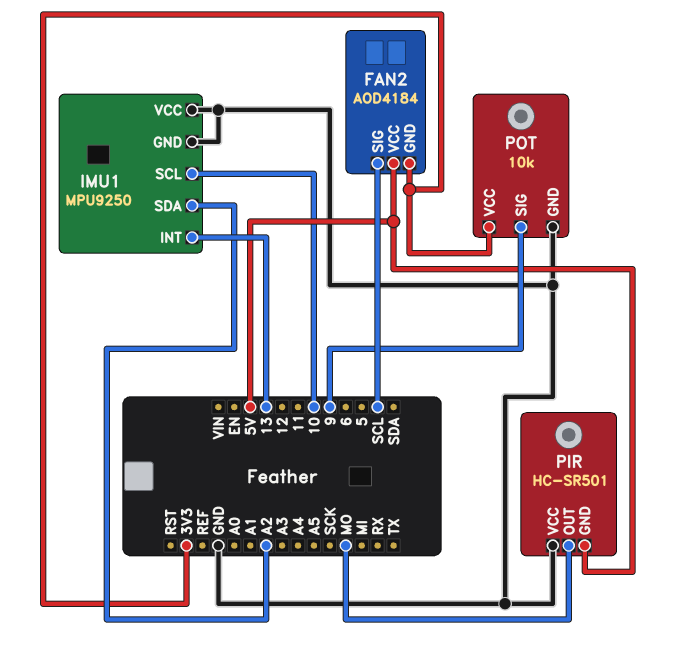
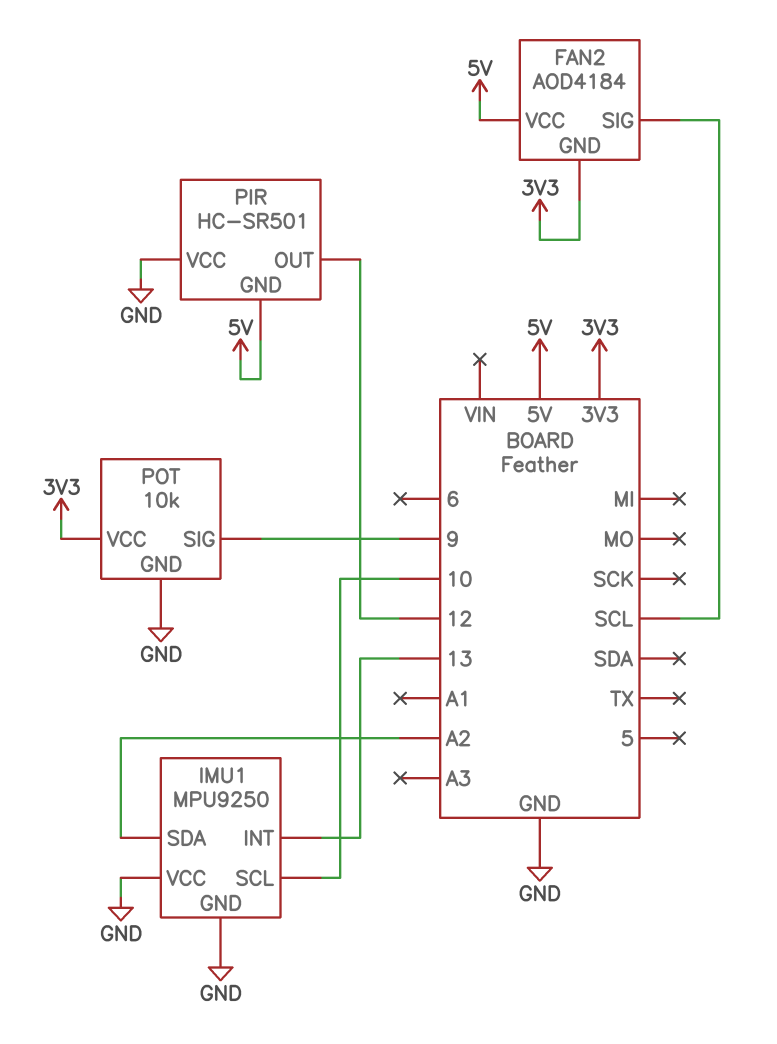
PIR pin OUT: MO -> 12

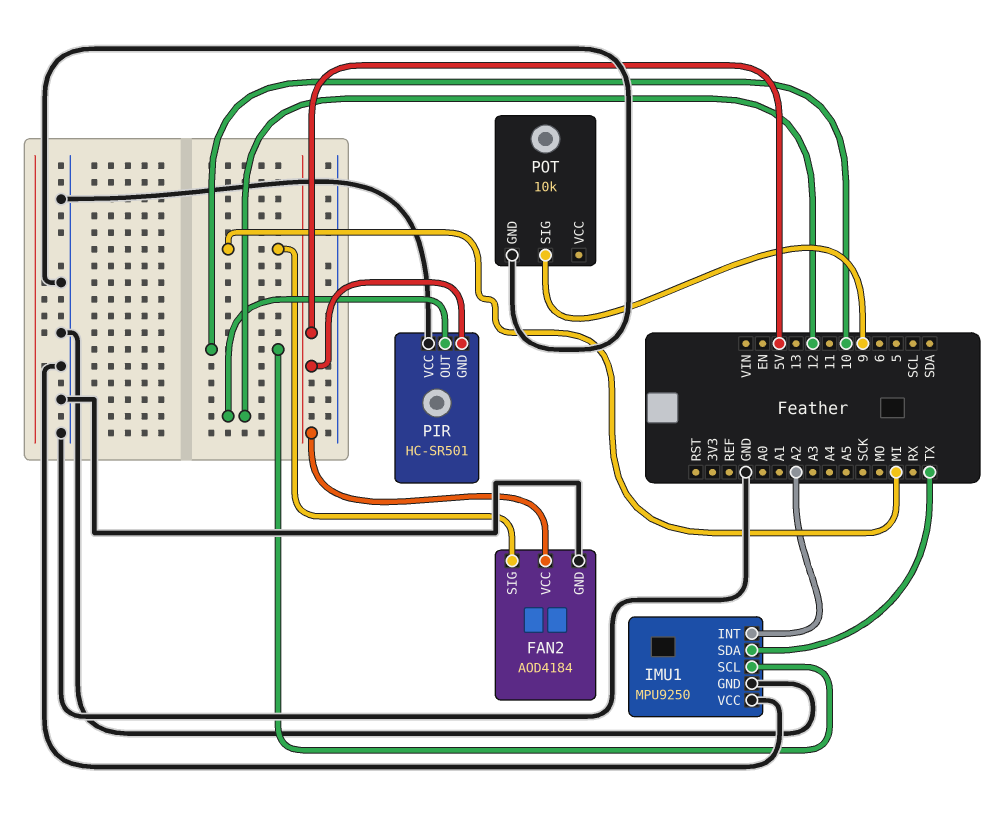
FAN2 pin GND: 3V3 -> GND
FAN2 pin SIG: SCL -> MI
IMU1 pin INT: 13 -> A2
IMU1 pin SDA: A2 -> TX
POT pin VCC: 3V3 -> none

